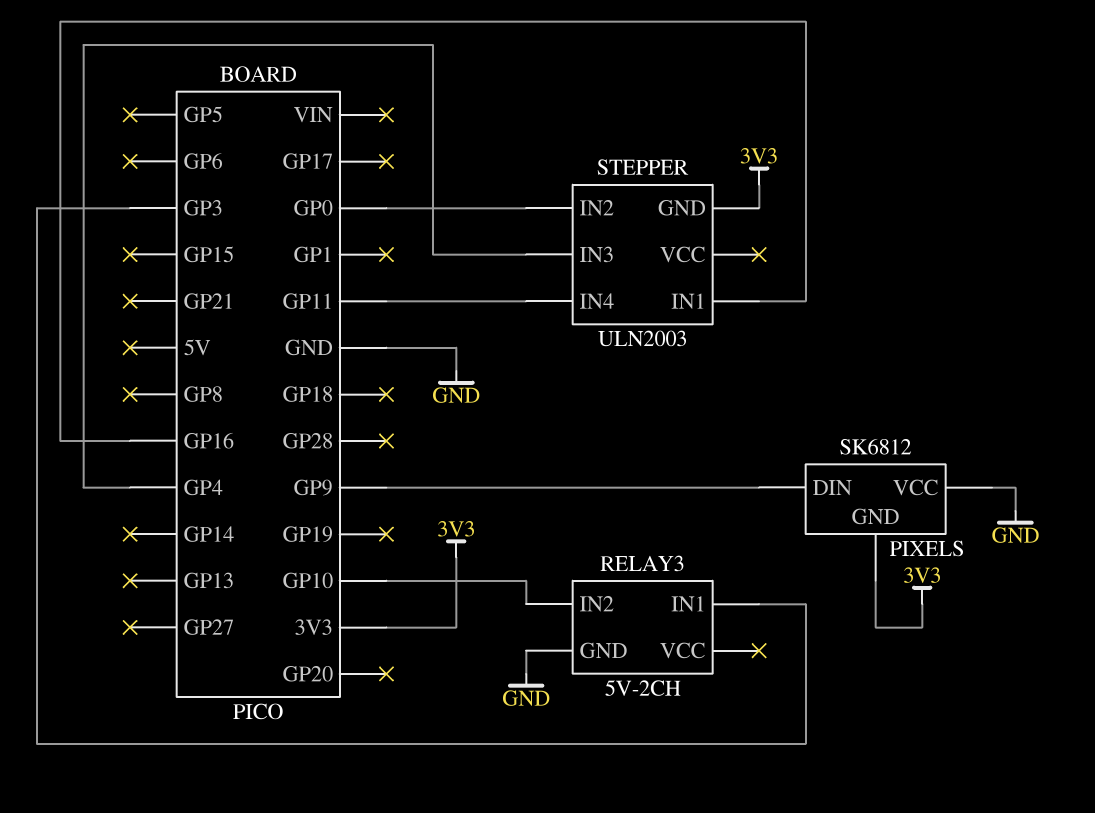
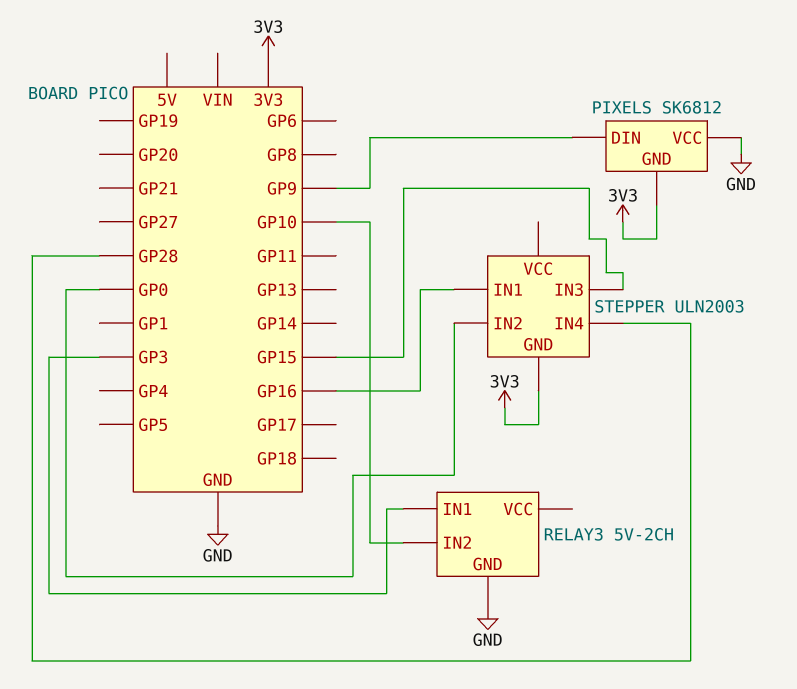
STEPPER pin IN3: GP4 -> GP15
STEPPER pin IN4: GP11 -> GP28

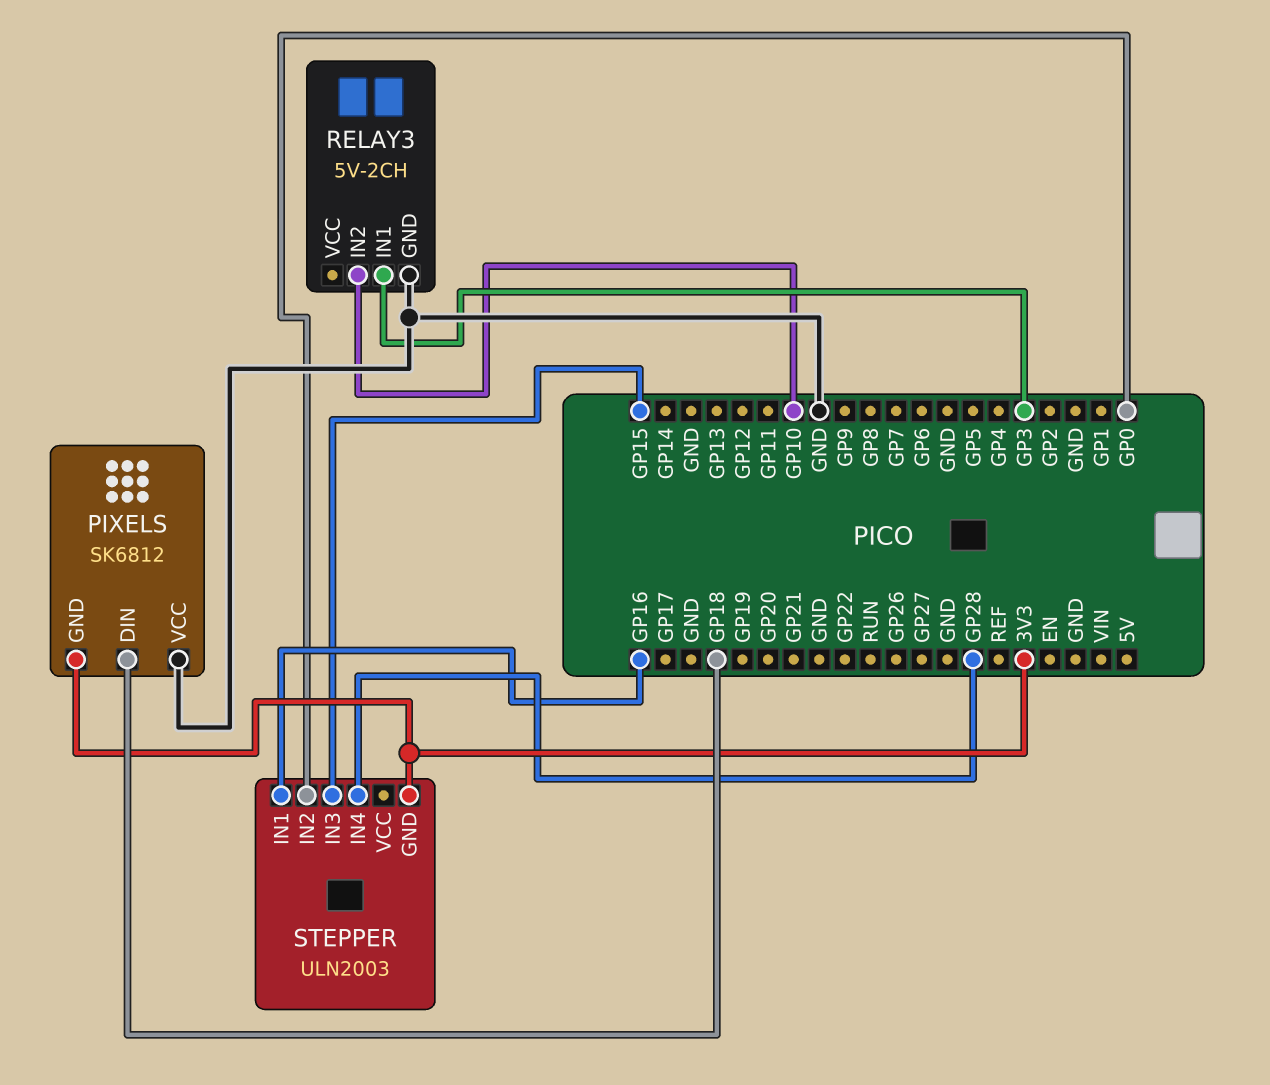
PIXELS pin DIN: GP9 -> GP18

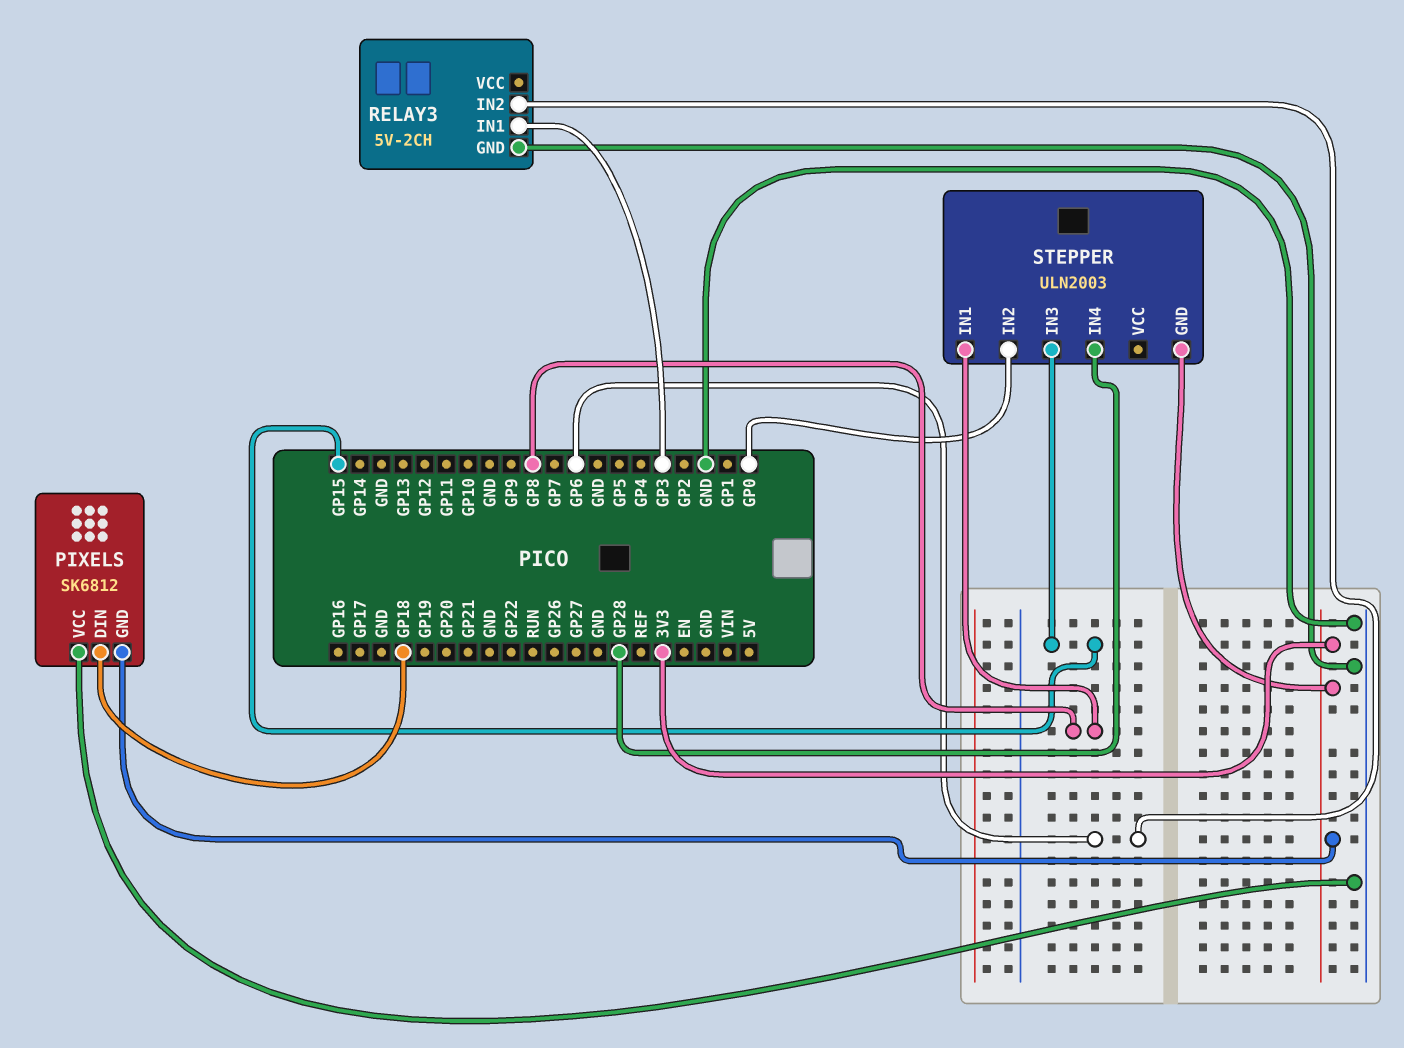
RELAY3 pin IN2: GP10 -> GP6
STEPPER pin IN1: GP16 -> GP8

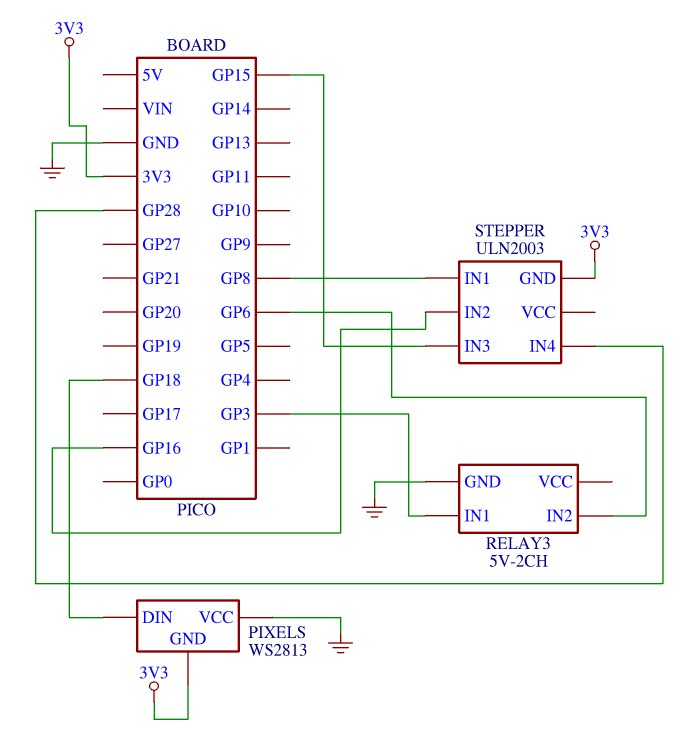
PIXELS: SK6812 -> WS2813
STEPPER pin IN2: GP0 -> GP16

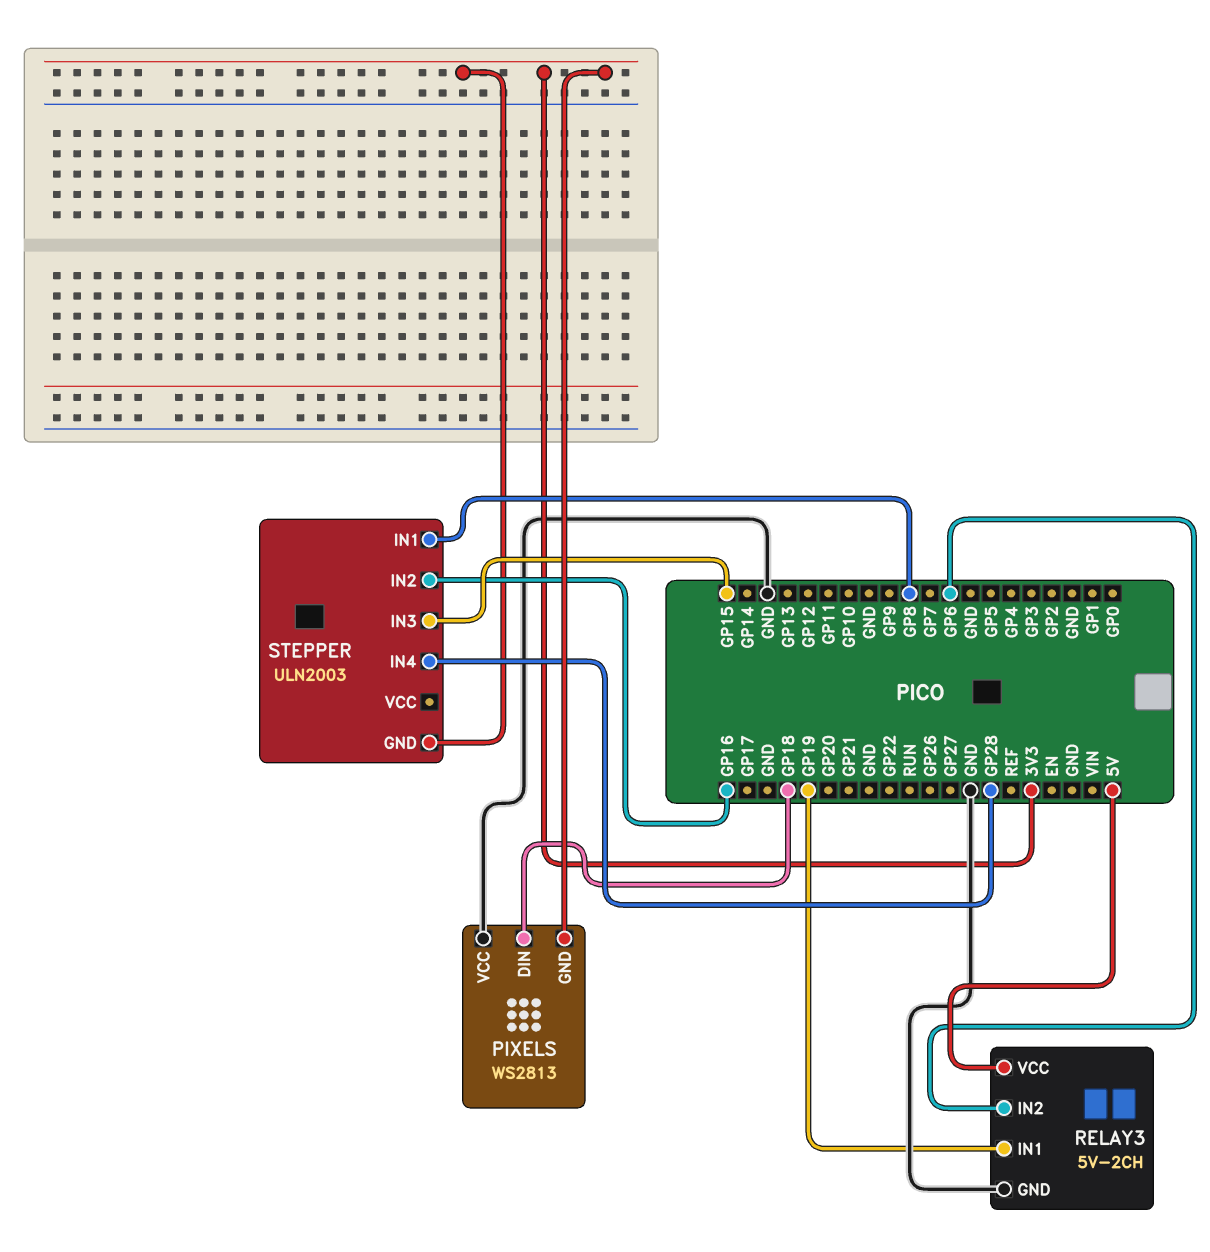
RELAY3 pin IN1: GP3 -> GP19
RELAY3 pin VCC: none -> 5V

